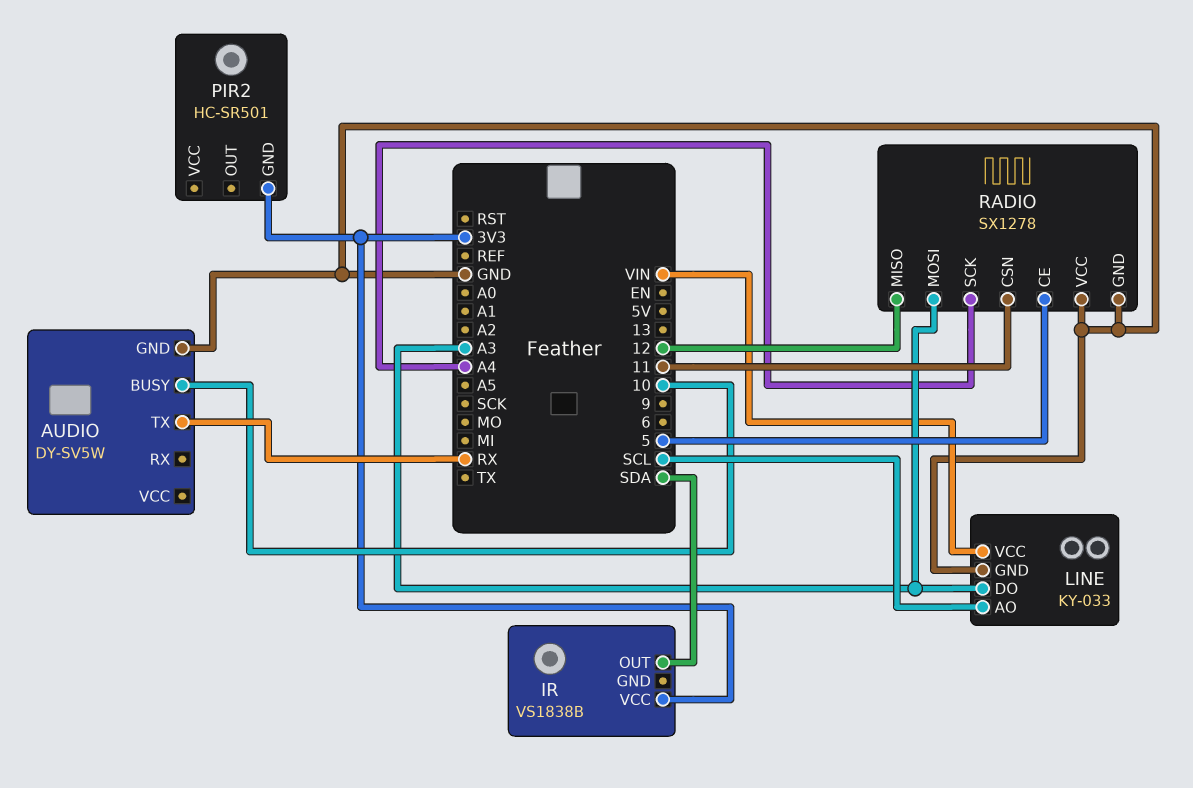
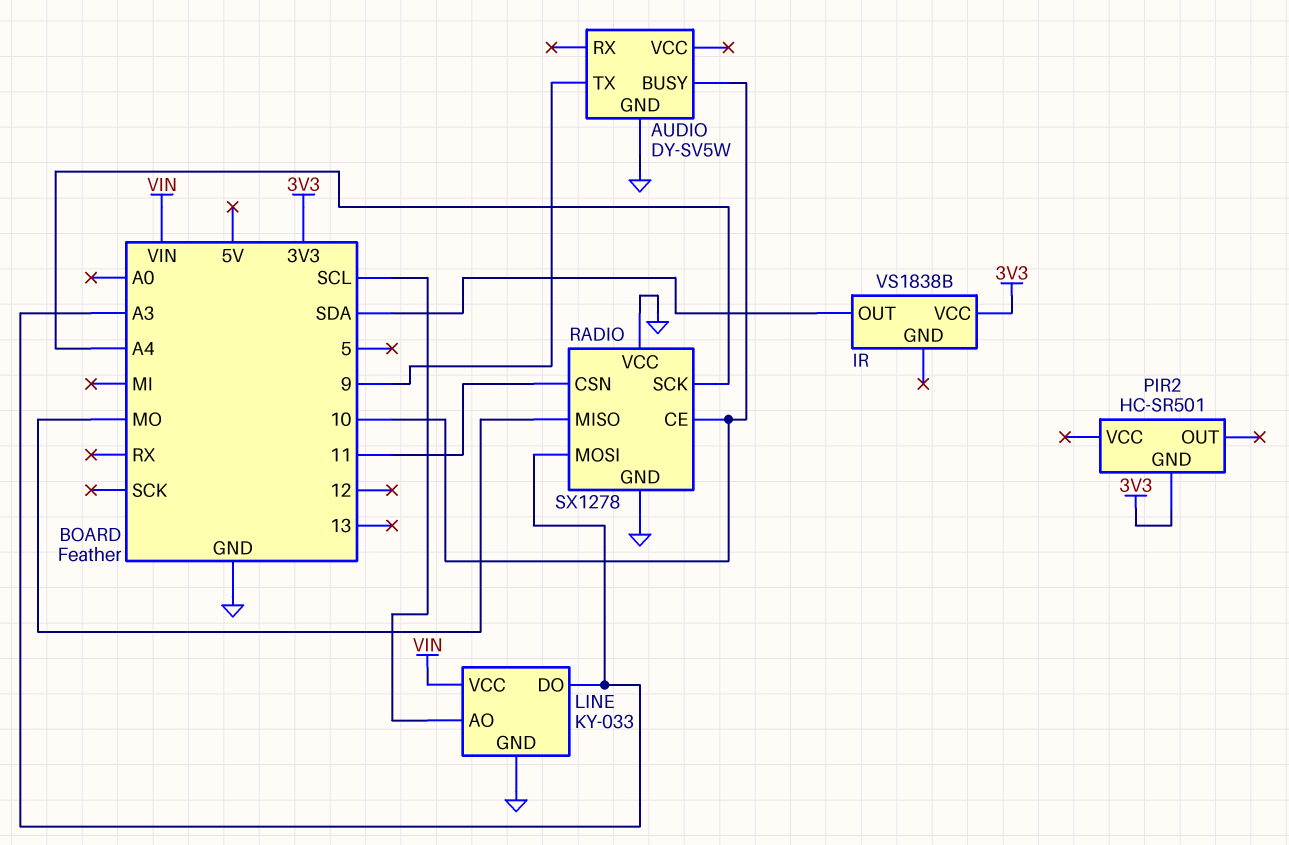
AUDIO pin TX: RX -> 9
RADIO pin CE: 5 -> 10
RADIO pin MISO: 12 -> MO

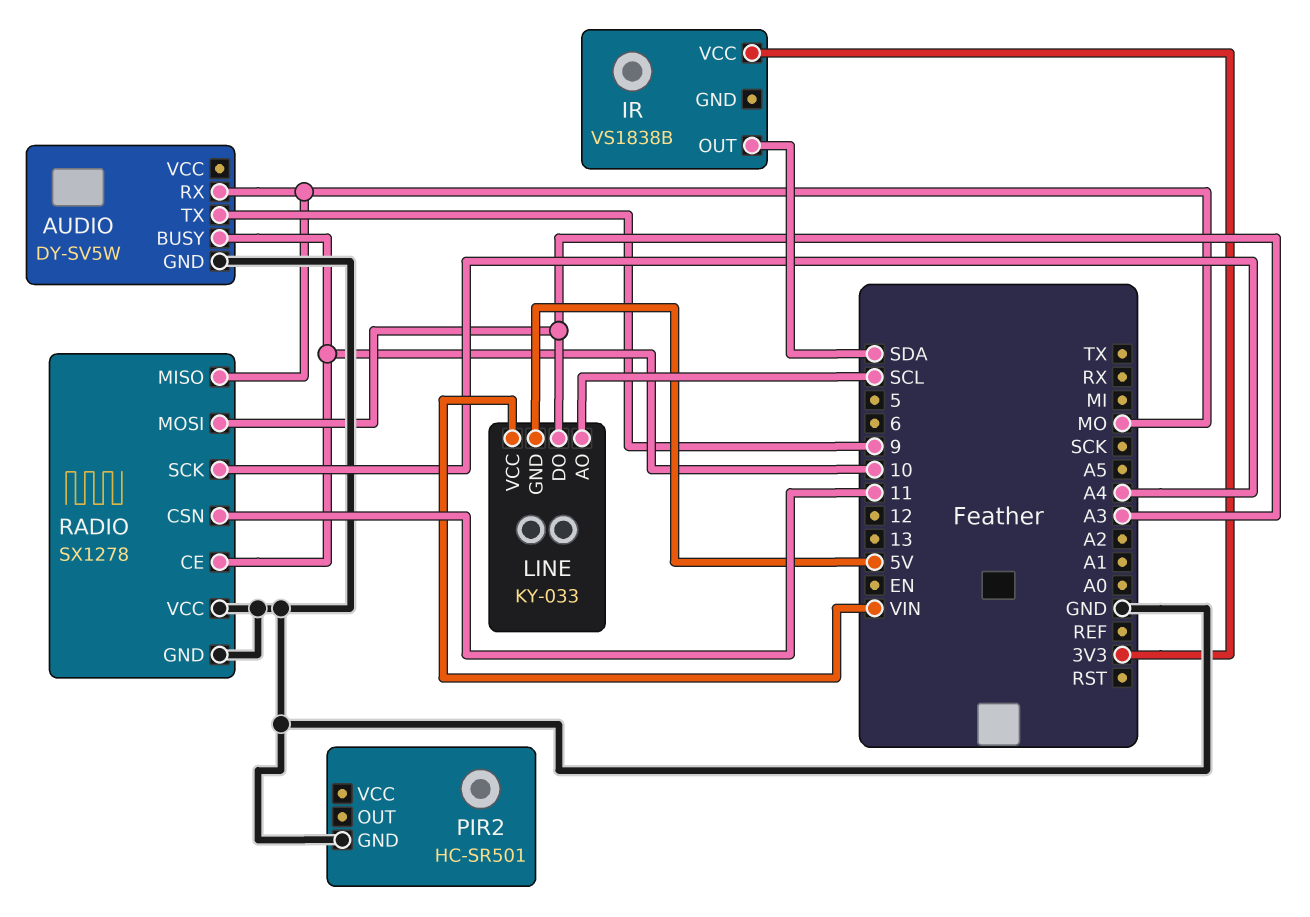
AUDIO pin RX: none -> MO
LINE pin GND: GND -> 5V
PIR2 pin GND: 3V3 -> GND

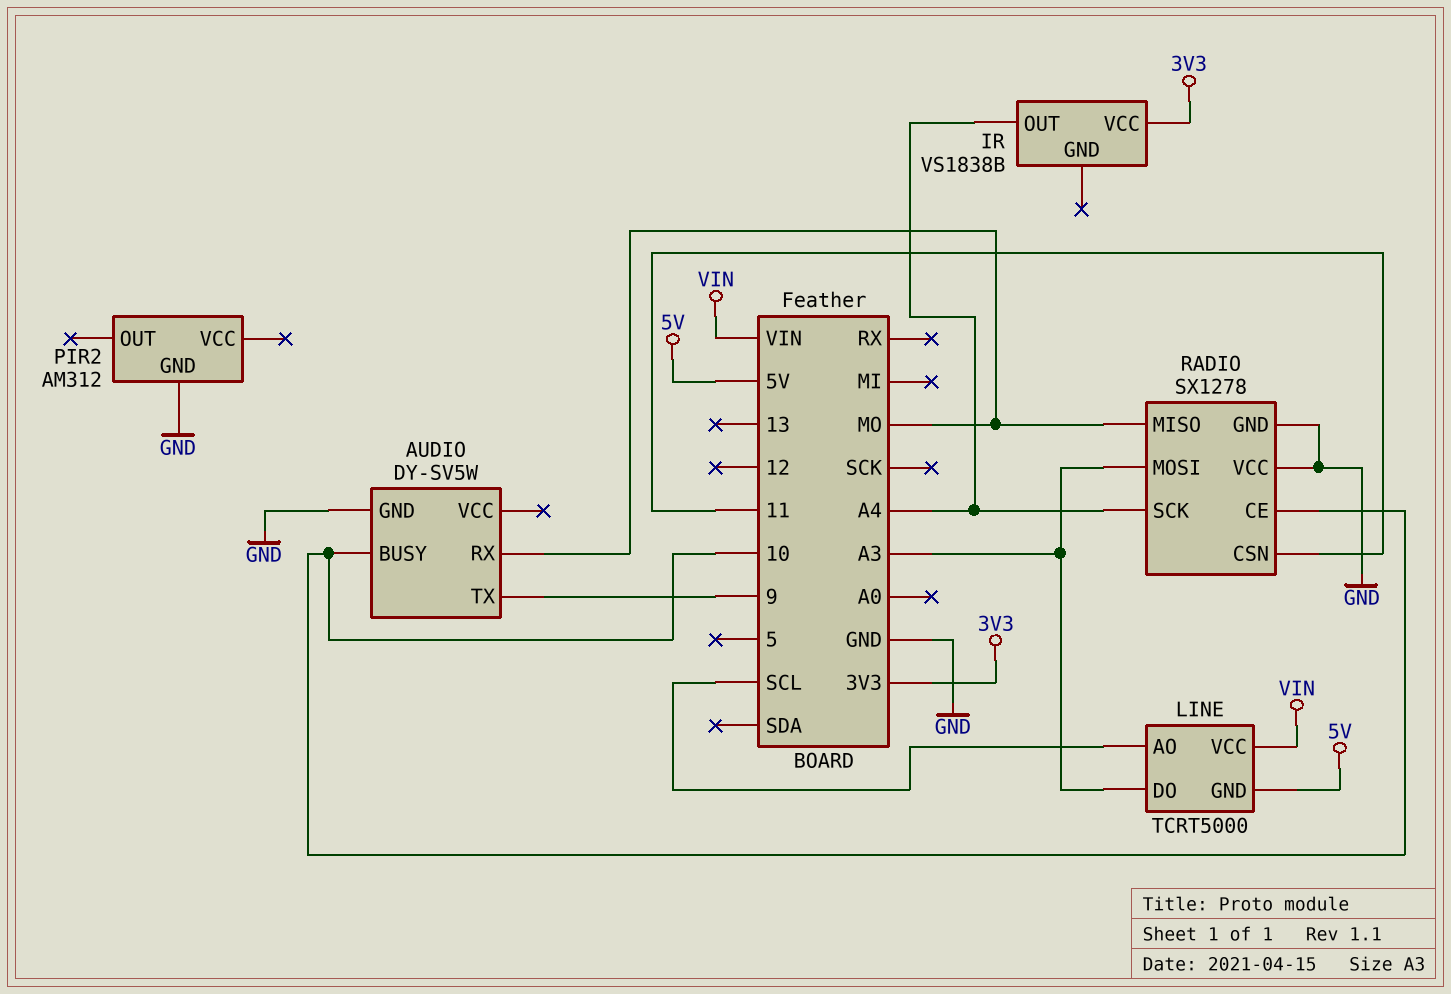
IR pin OUT: SDA -> A4
LINE: KY-033 -> TCRT5000
PIR2: HC-SR501 -> AM312

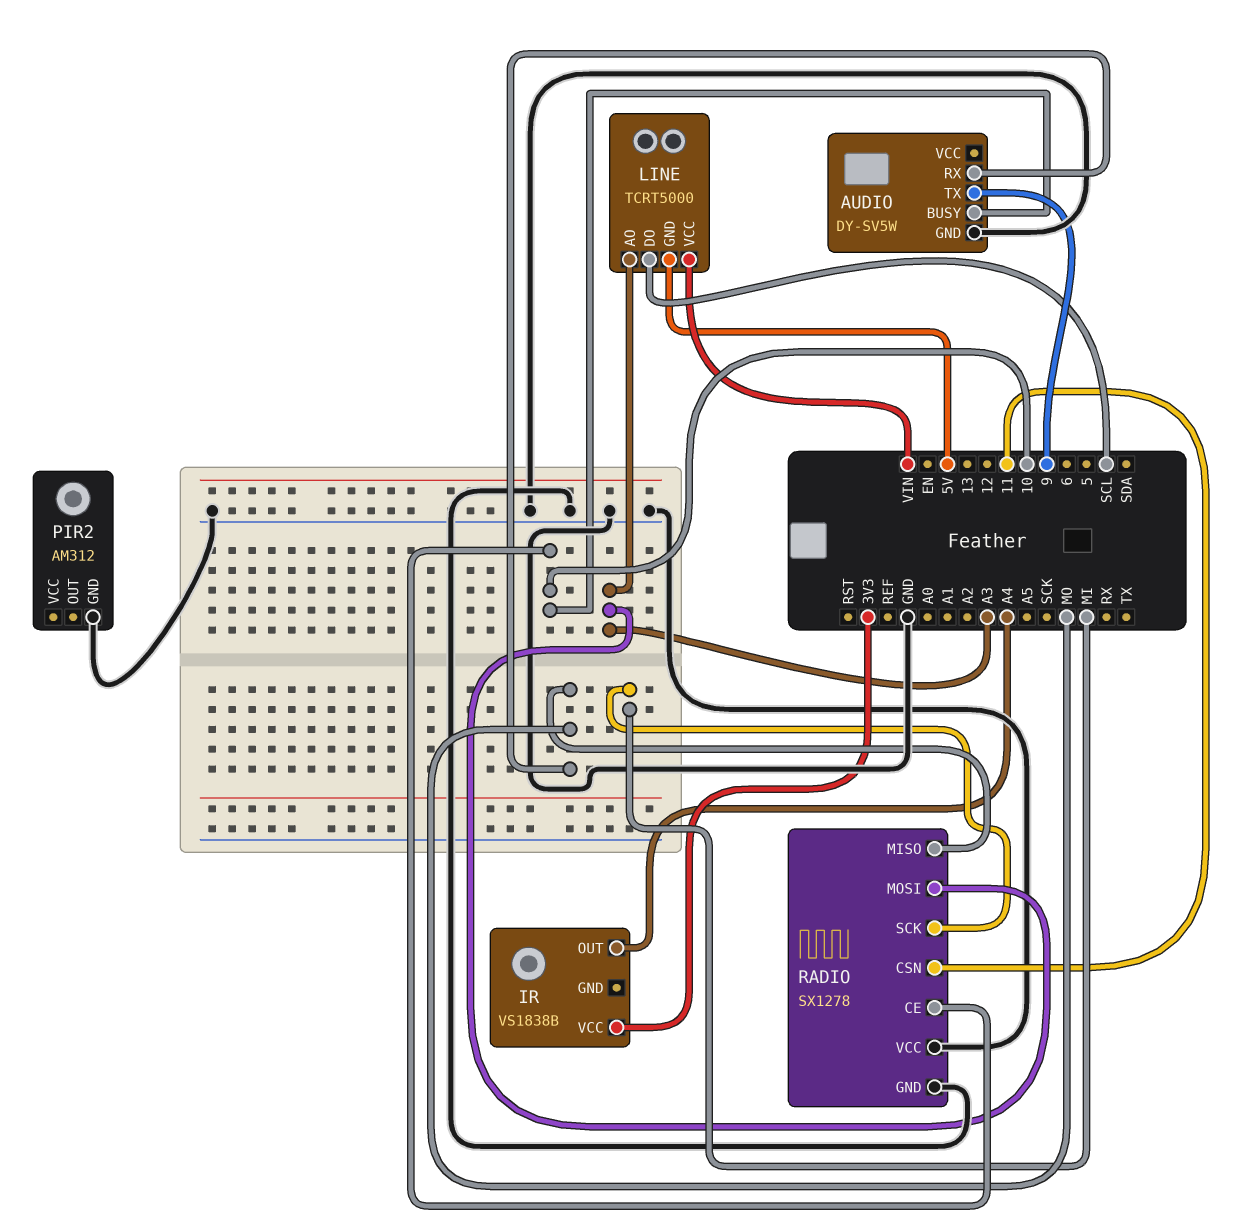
LINE pin AO: SCL -> A3
LINE pin DO: A3 -> SCL
RADIO pin SCK: A4 -> MI

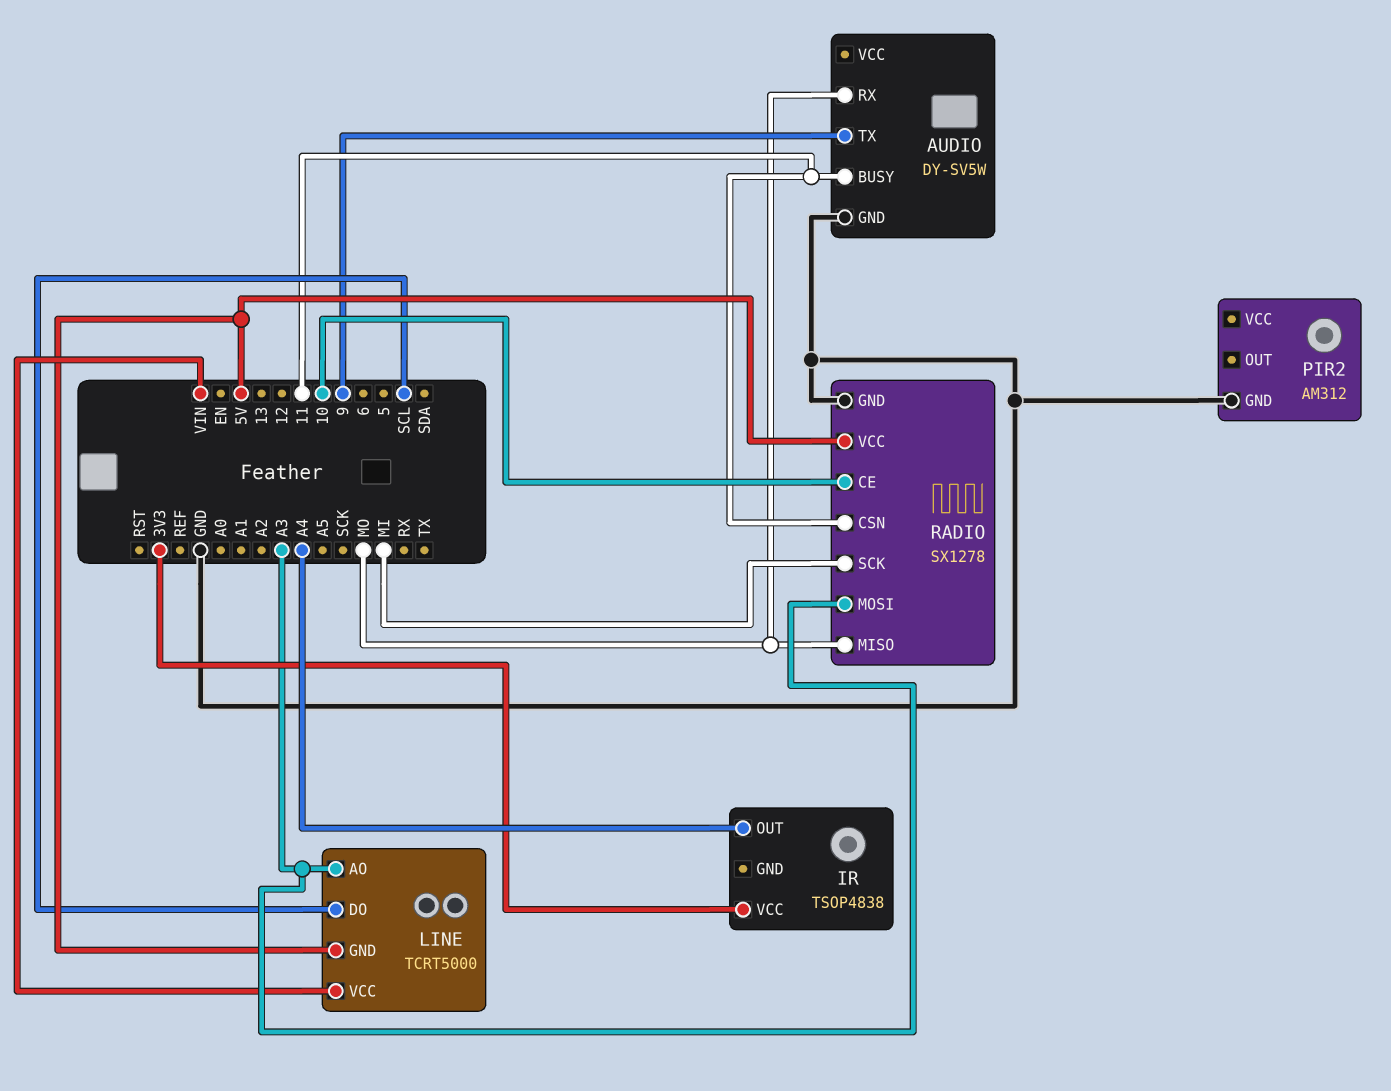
AUDIO pin BUSY: 10 -> 11
IR: VS1838B -> TSOP4838
RADIO pin VCC: GND -> 5V

